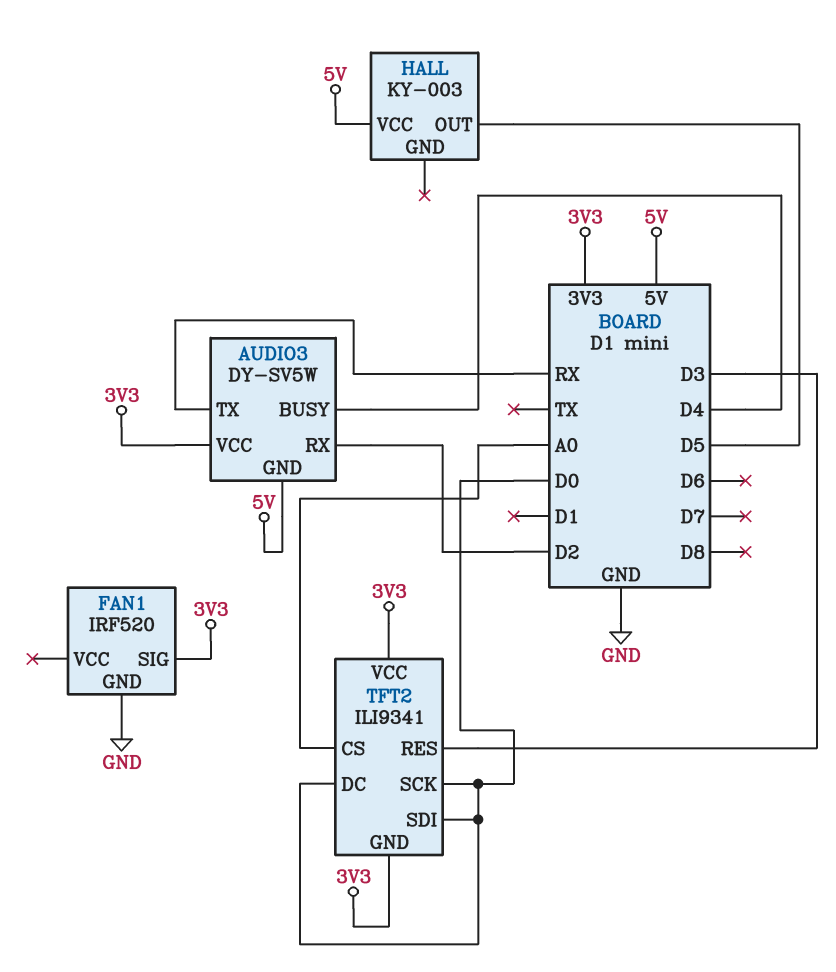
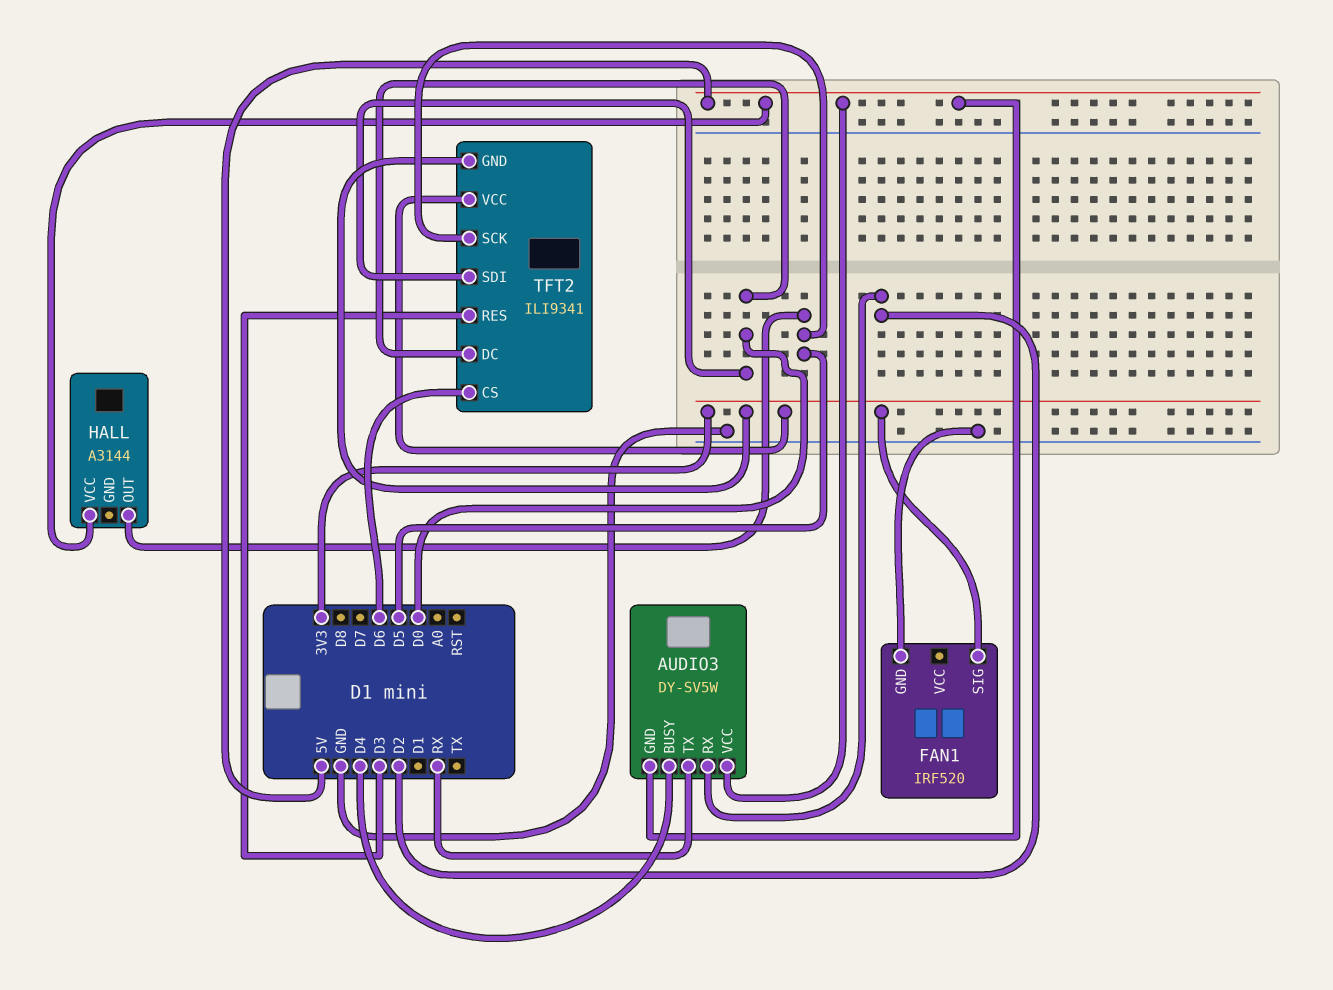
AUDIO3 pin VCC: 3V3 -> 5V
HALL: KY-003 -> A3144
TFT2 pin CS: A0 -> D6
TFT2 pin SCK: D0 -> D5

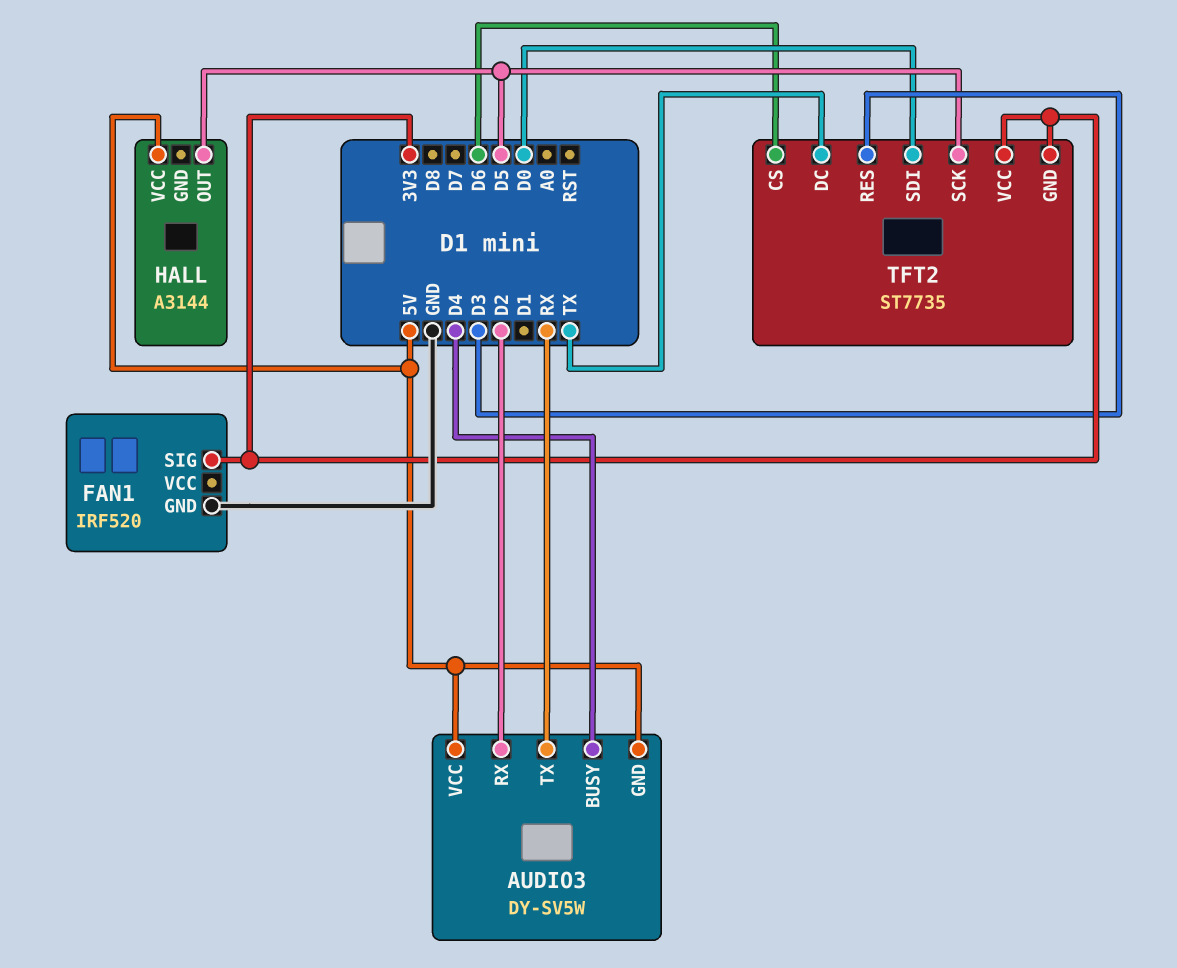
TFT2: ILI9341 -> ST7735
TFT2 pin DC: D0 -> TX

